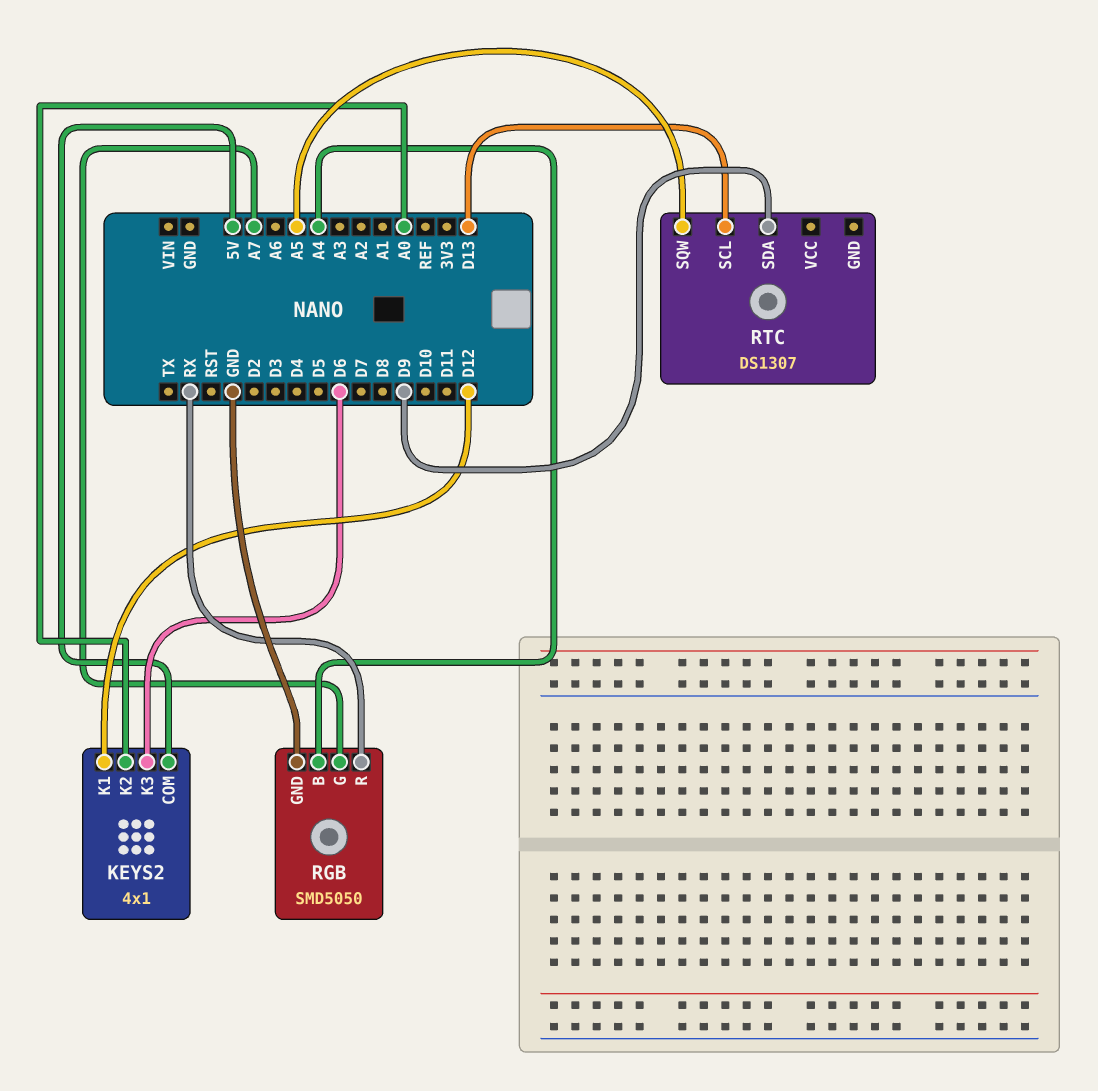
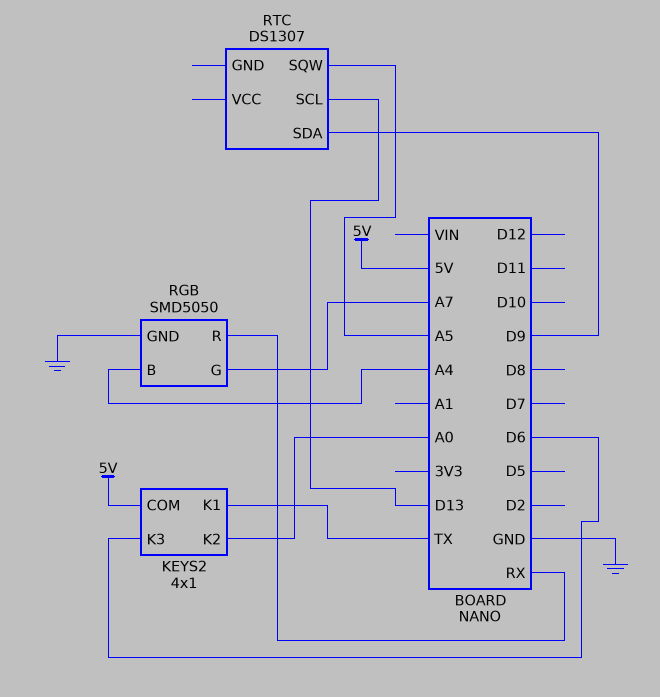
KEYS2 pin K1: D12 -> TX

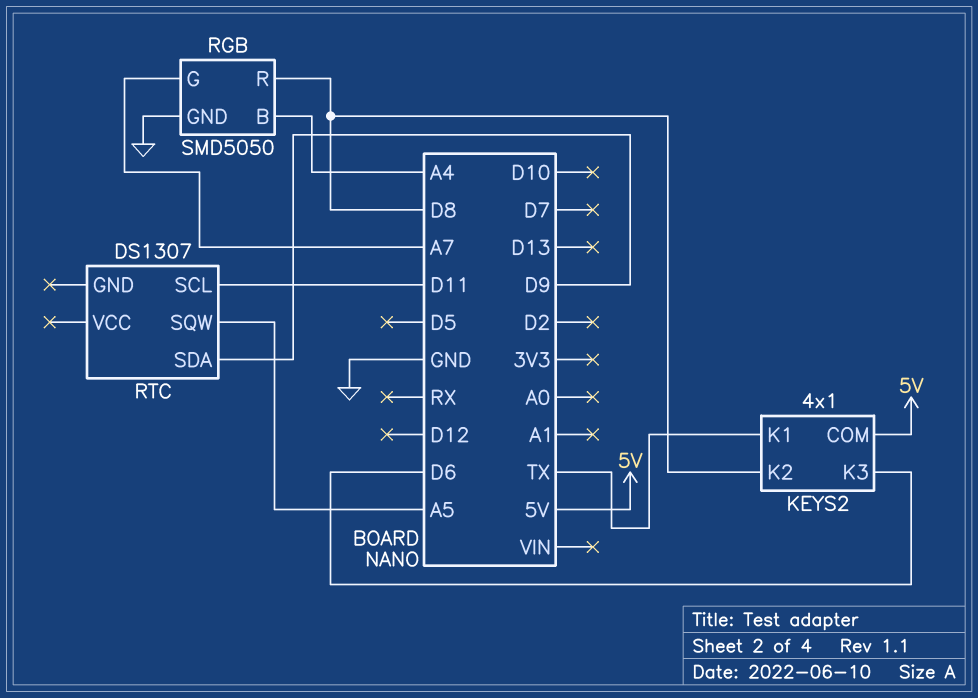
KEYS2 pin K2: A0 -> D8
RGB pin R: RX -> D8
RTC pin SCL: D13 -> D11

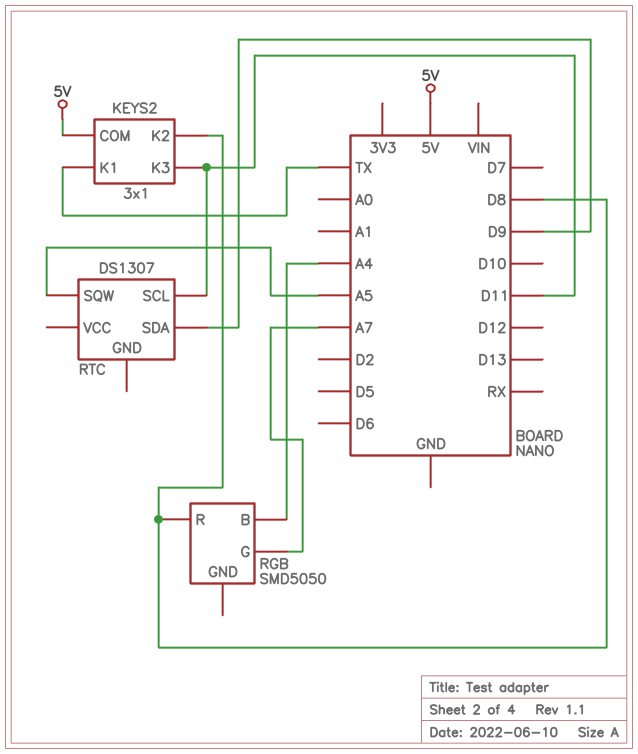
KEYS2: 4x1 -> 3x1
KEYS2 pin K3: D6 -> D11
RGB pin GND: GND -> none

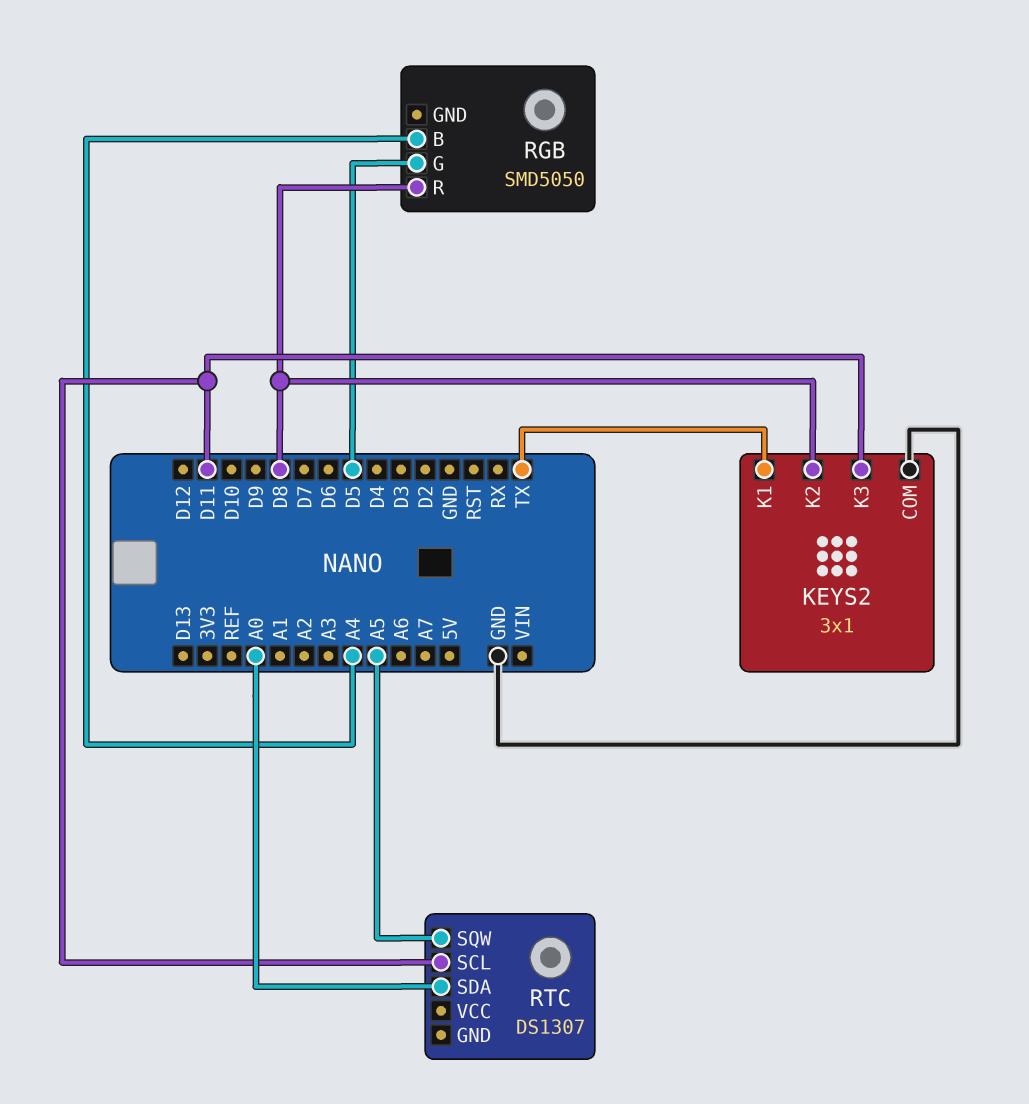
KEYS2 pin COM: 5V -> GND
RGB pin G: A7 -> D5
RTC pin SDA: D9 -> A0

